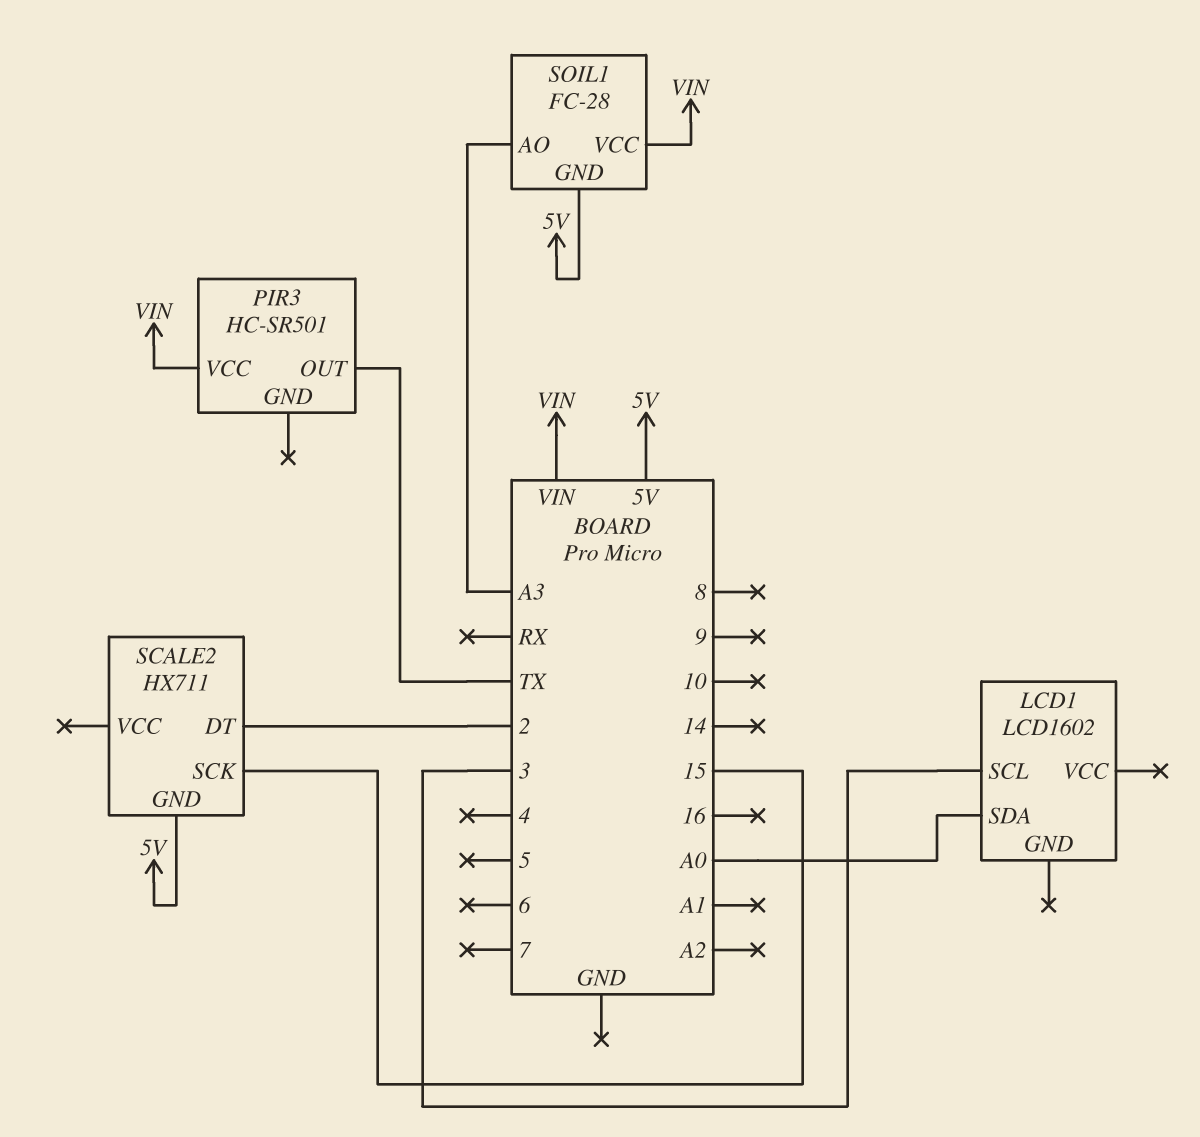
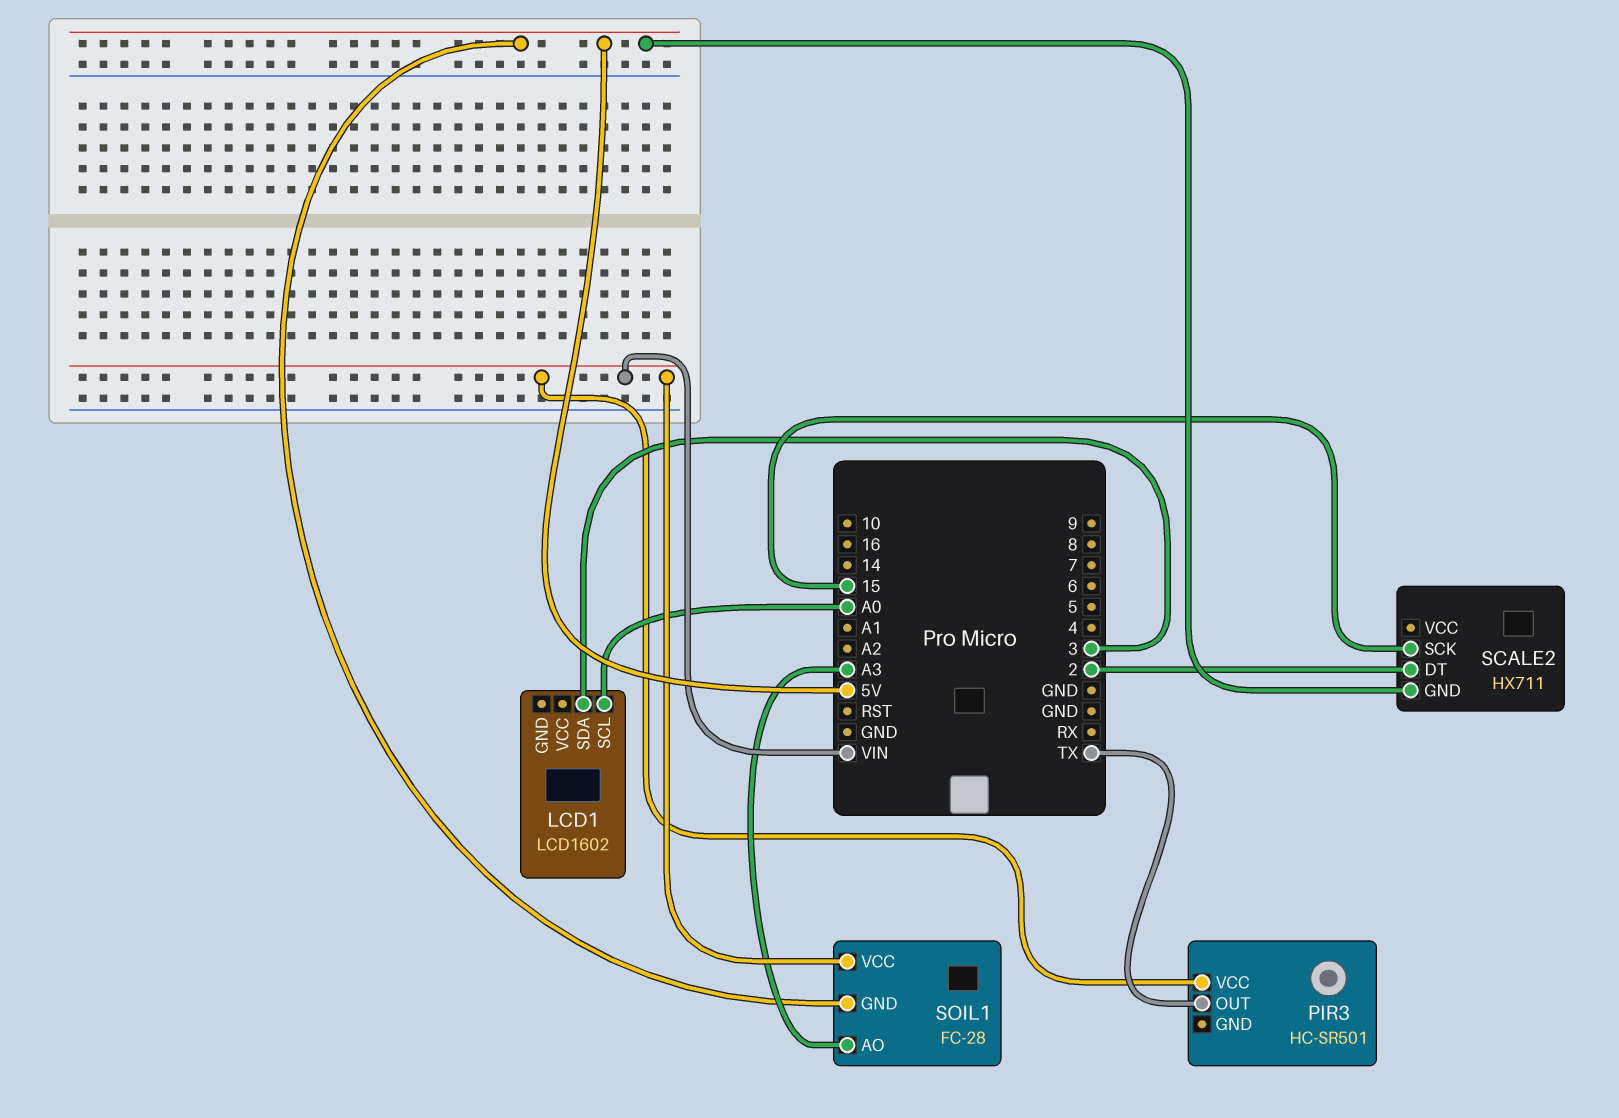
LCD1 pin SCL: 3 -> A0
LCD1 pin SDA: A0 -> 3

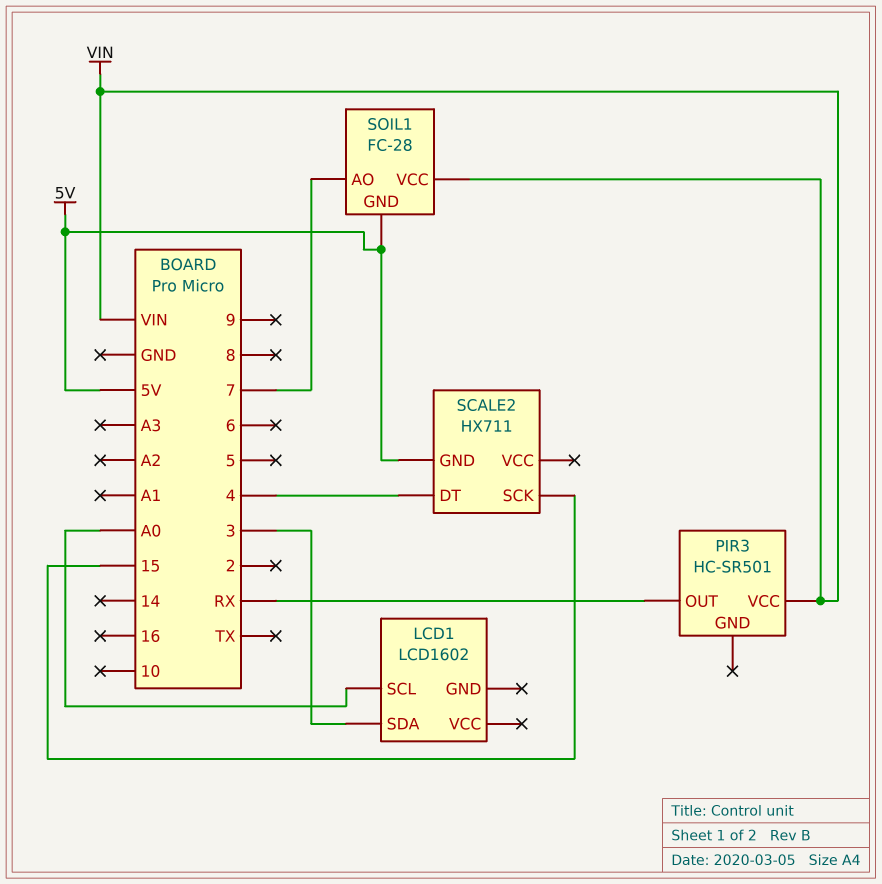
PIR3 pin OUT: TX -> RX
SCALE2 pin DT: 2 -> 4
SOIL1 pin AO: A3 -> 7

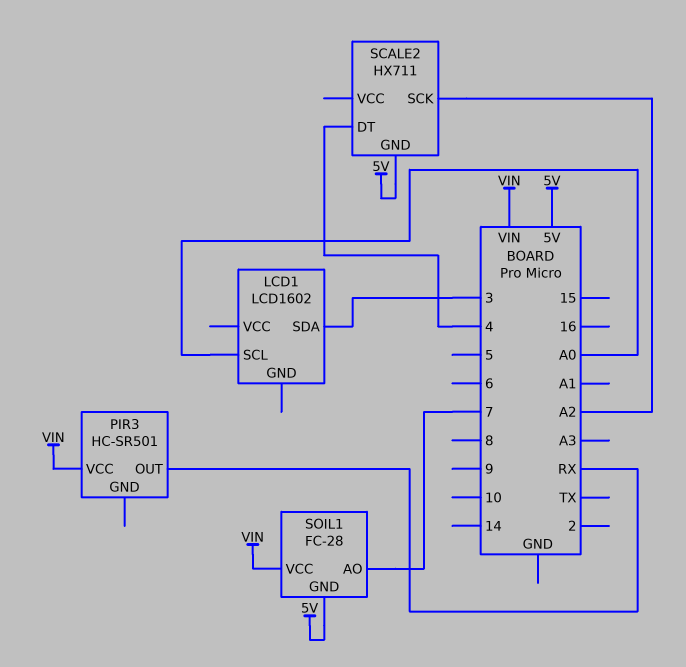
SCALE2 pin SCK: 15 -> A2

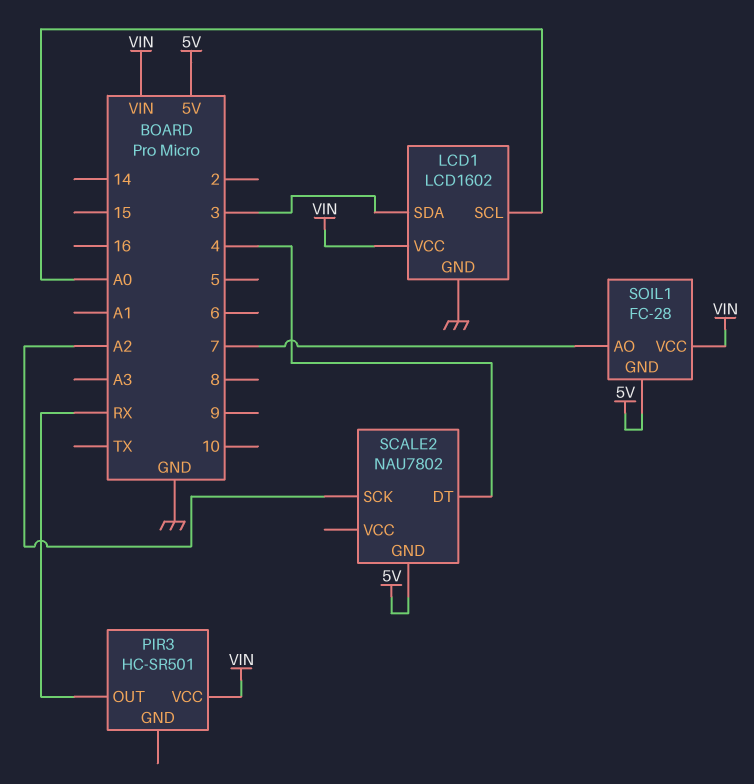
LCD1 pin GND: none -> GND
LCD1 pin VCC: none -> VIN
SCALE2: HX711 -> NAU7802

